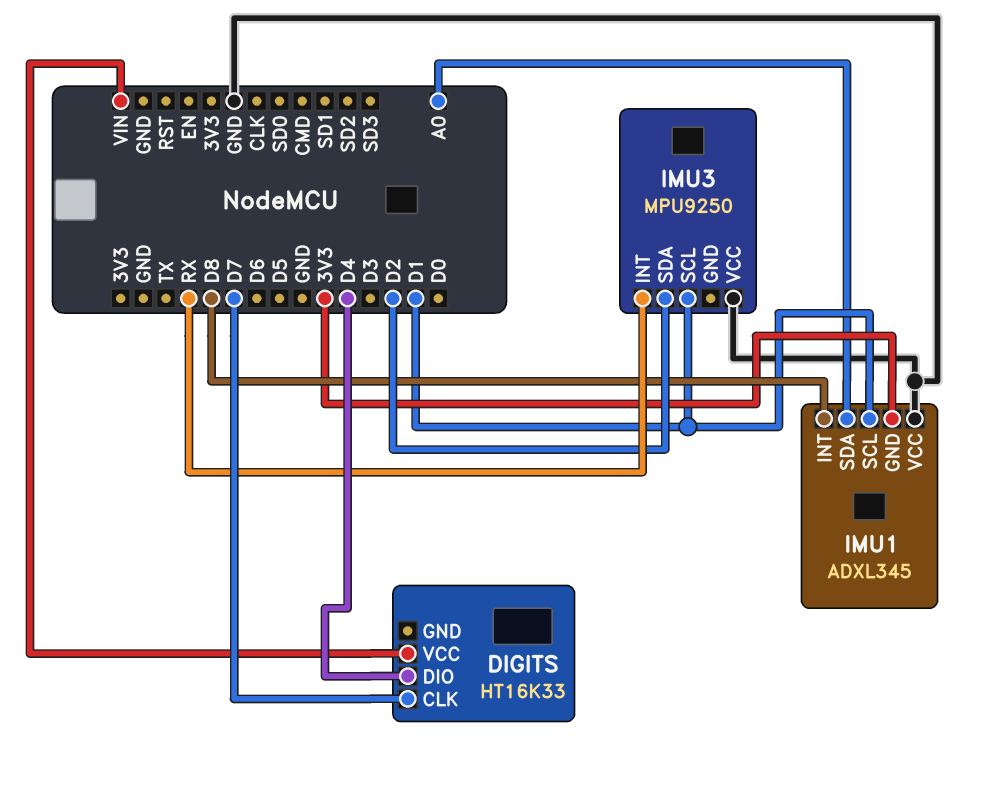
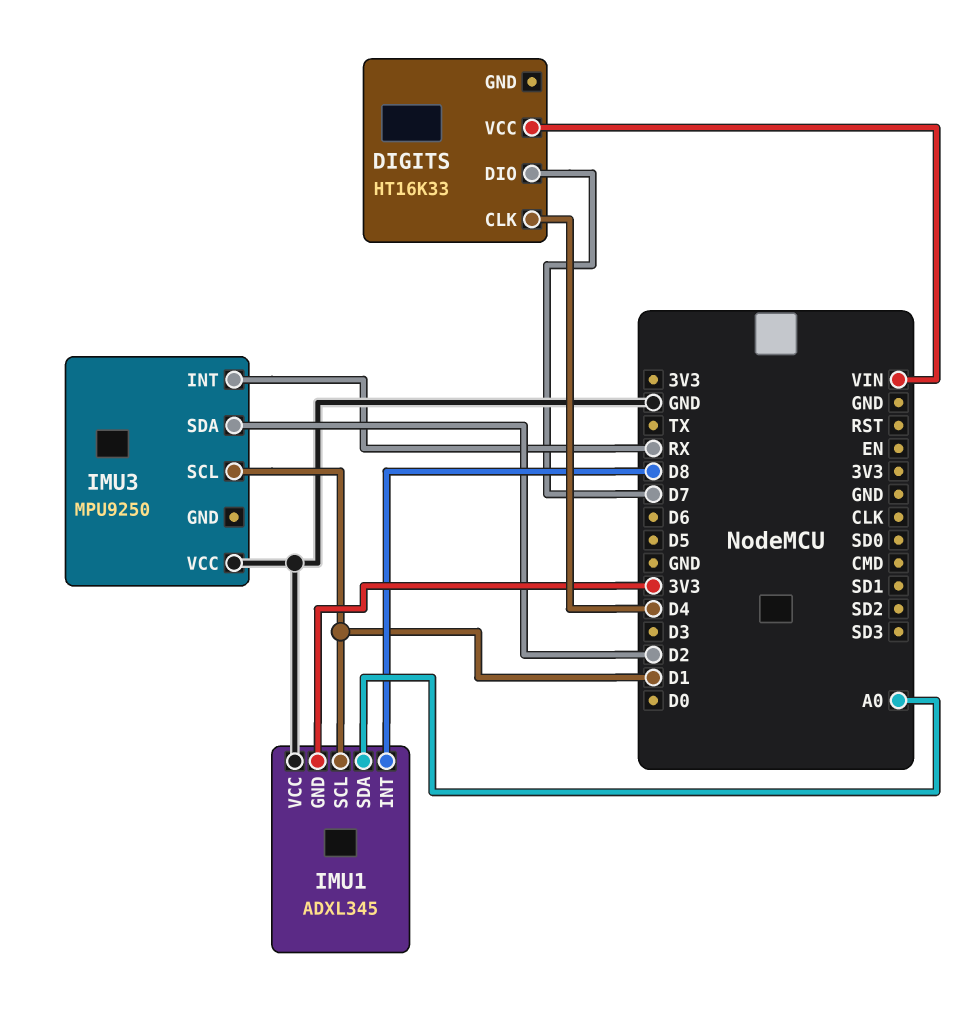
DIGITS pin CLK: D7 -> D4
DIGITS pin DIO: D4 -> D7

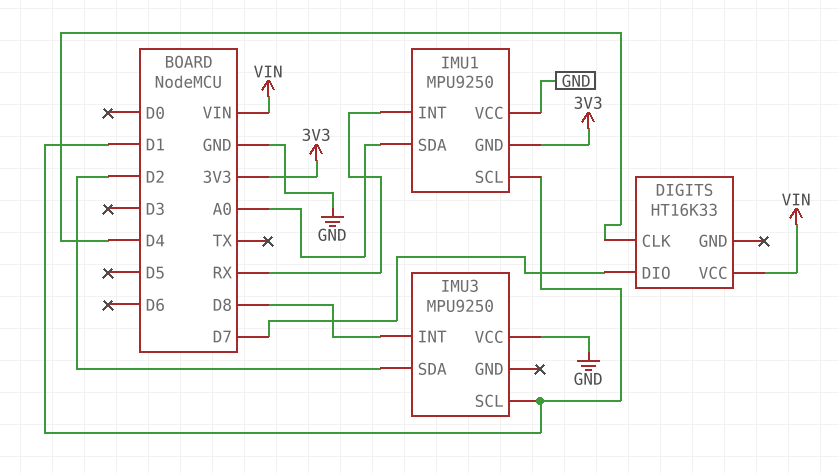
IMU1: ADXL345 -> MPU9250
IMU1 pin INT: D8 -> RX
IMU3 pin INT: RX -> D8

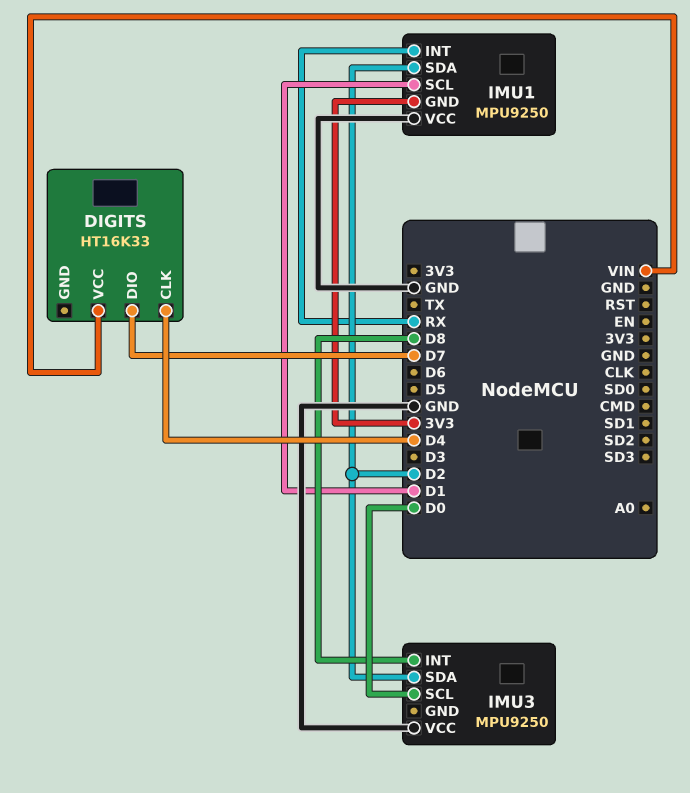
IMU1 pin SDA: A0 -> D2
IMU3 pin SCL: D1 -> D0

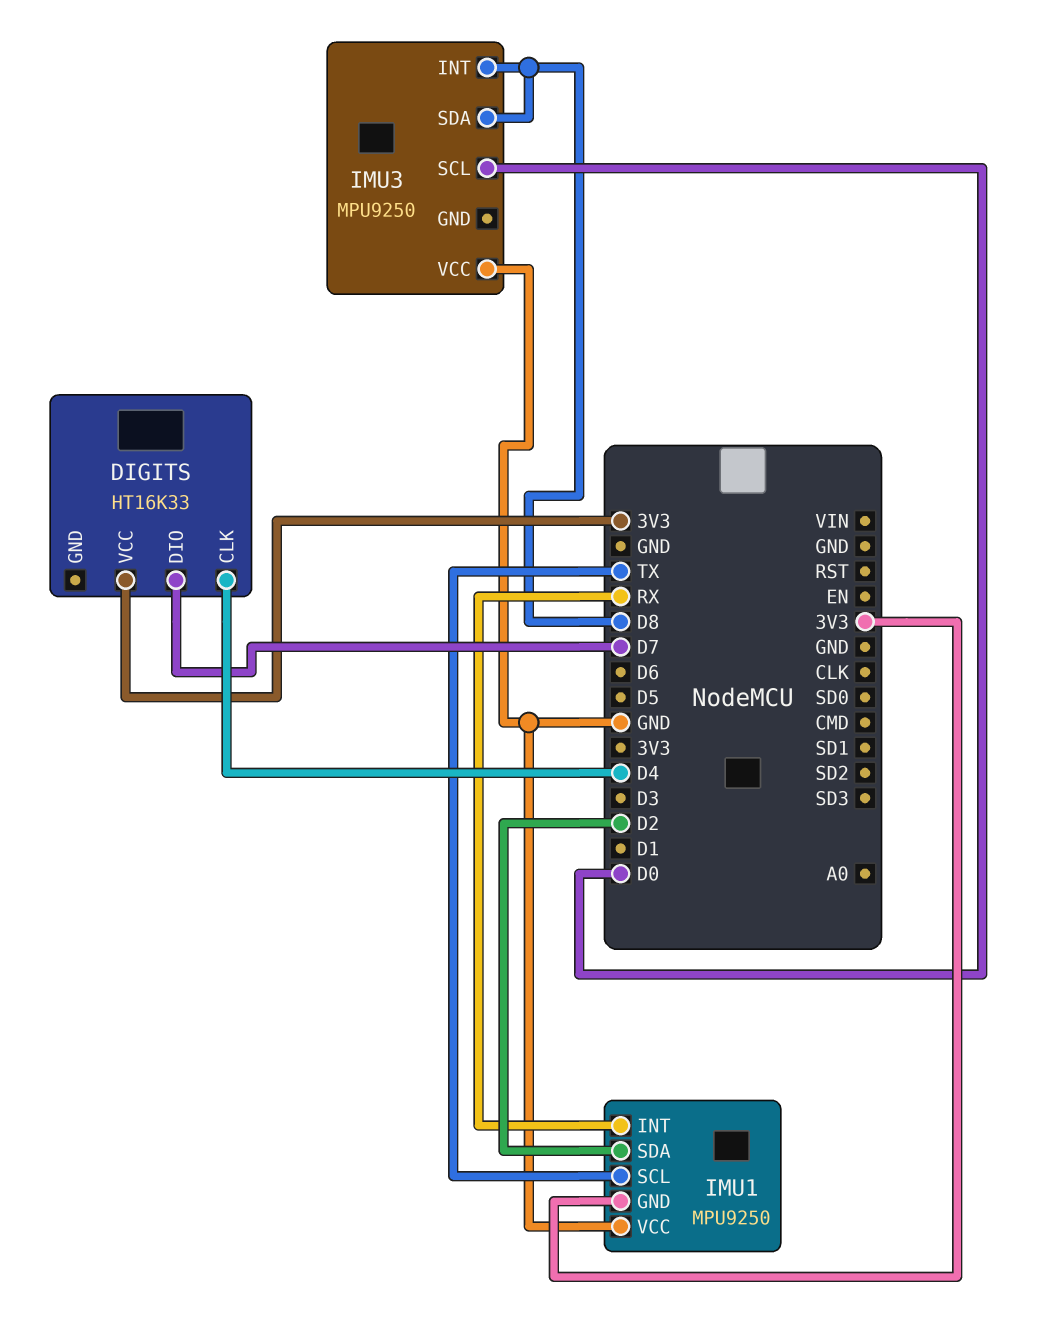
DIGITS pin VCC: VIN -> 3V3
IMU1 pin SCL: D1 -> TX
IMU3 pin SDA: D2 -> D8

